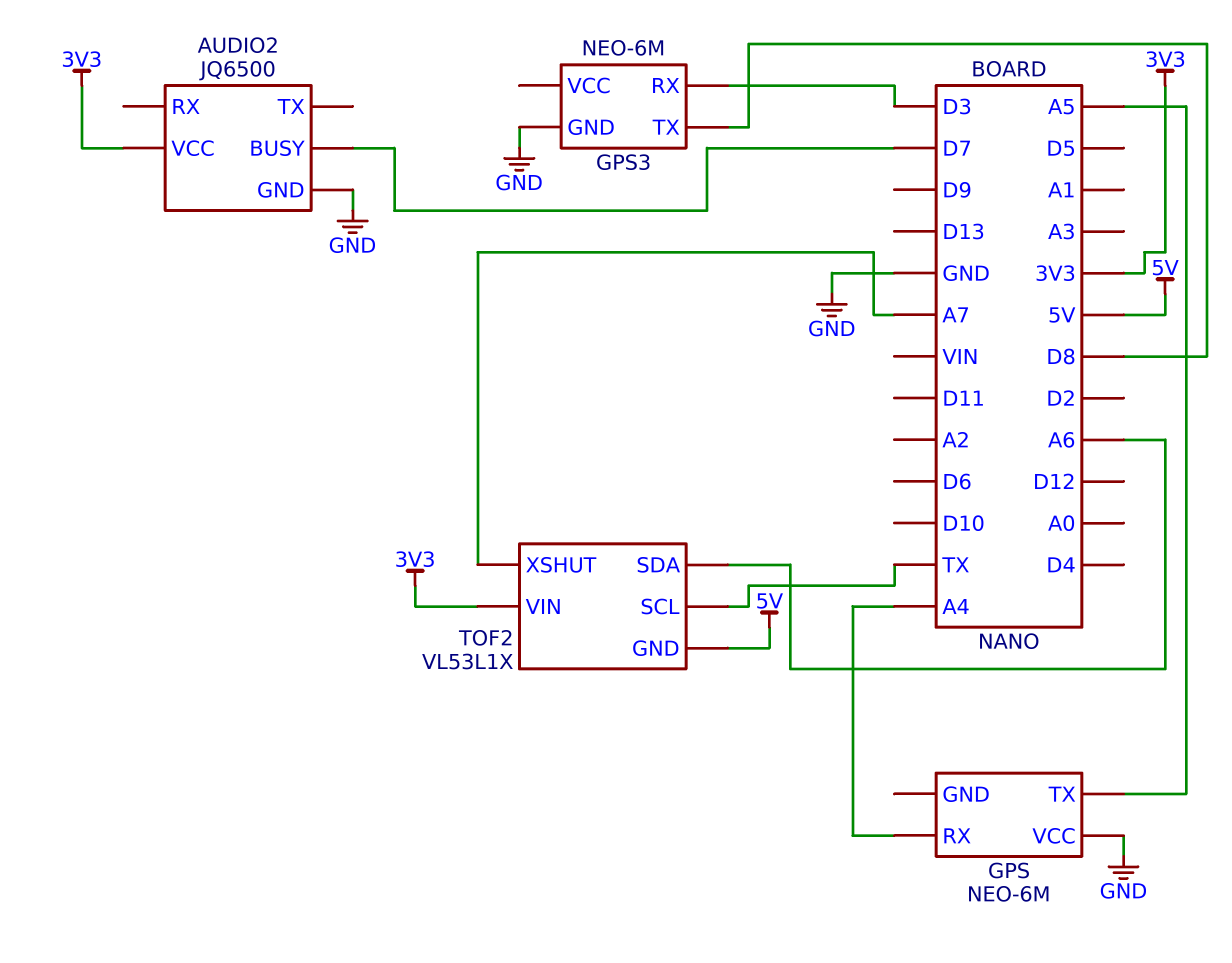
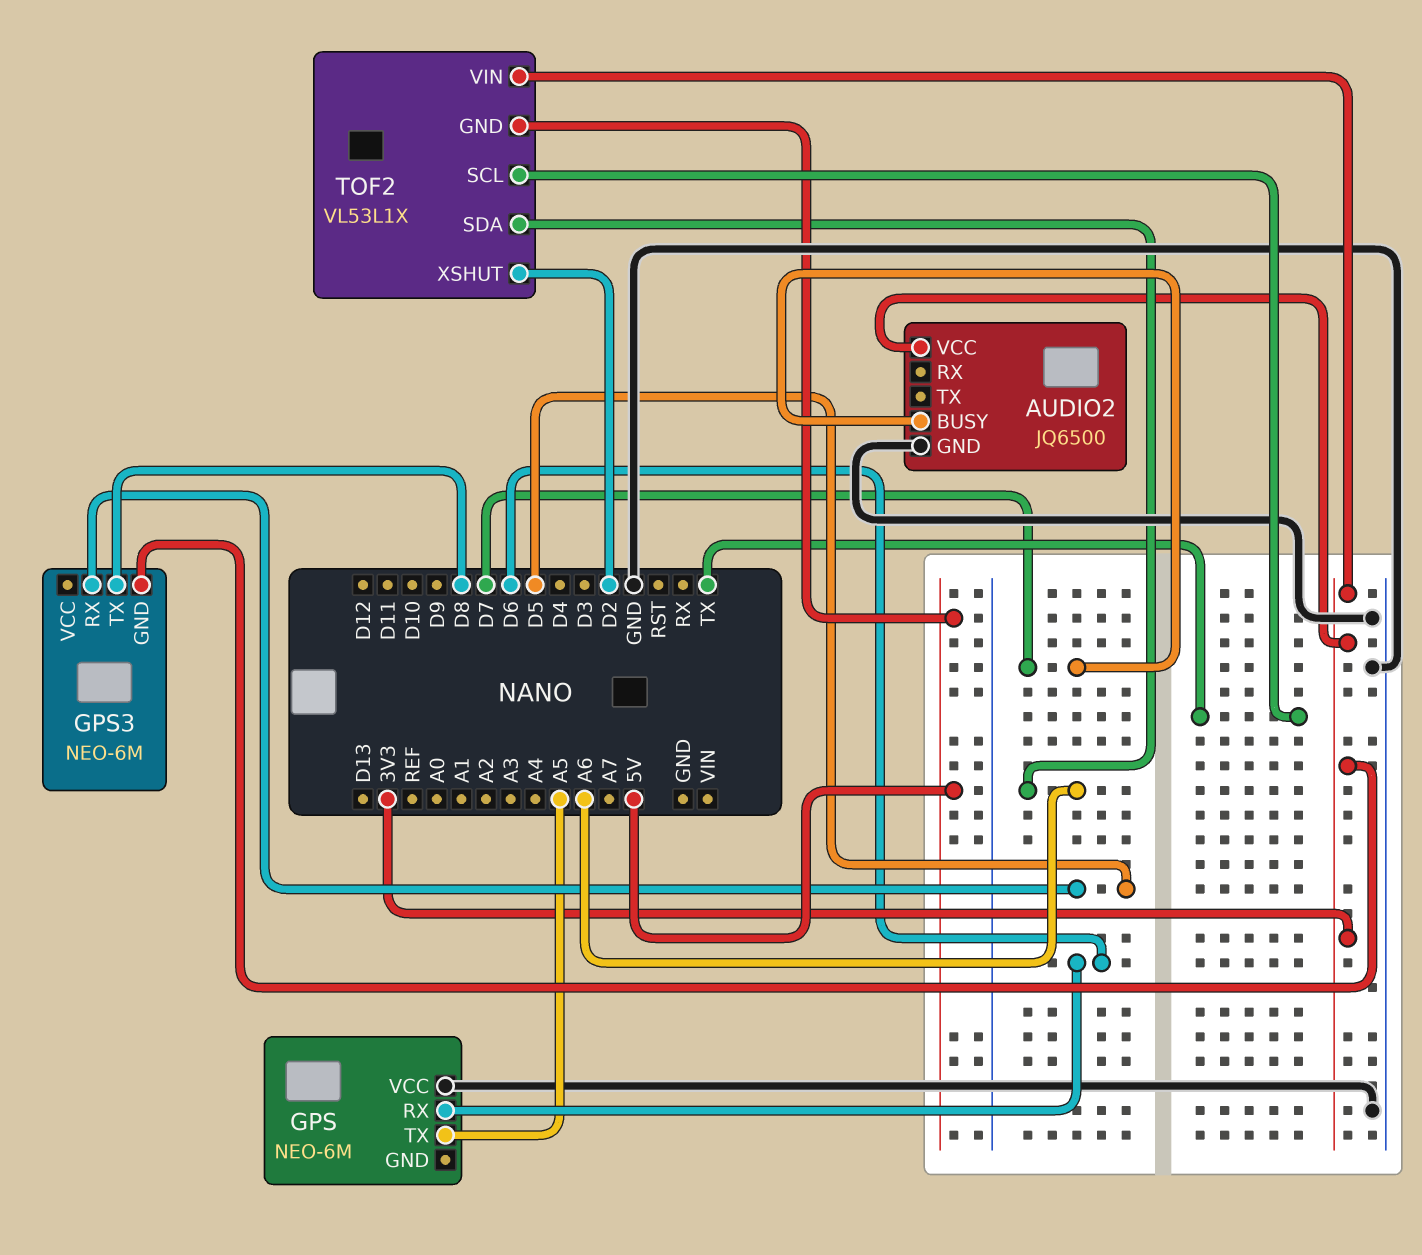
GPS pin RX: A4 -> D6
GPS3 pin GND: GND -> 3V3
GPS3 pin RX: D3 -> D5
TOF2 pin XSHUT: A7 -> D2

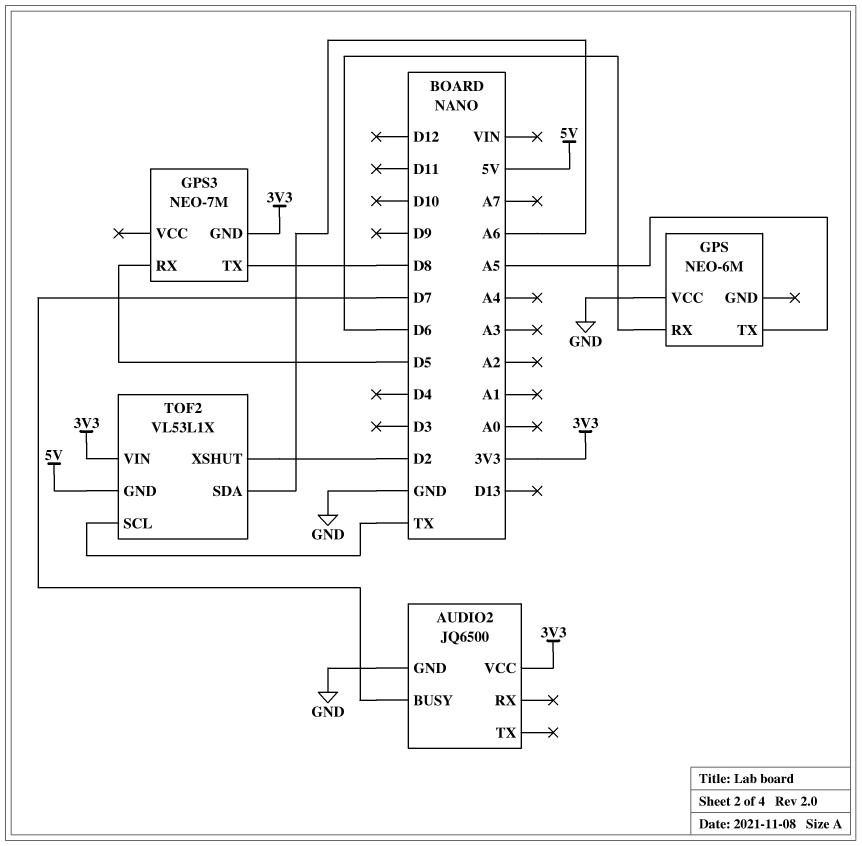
GPS3: NEO-6M -> NEO-7M

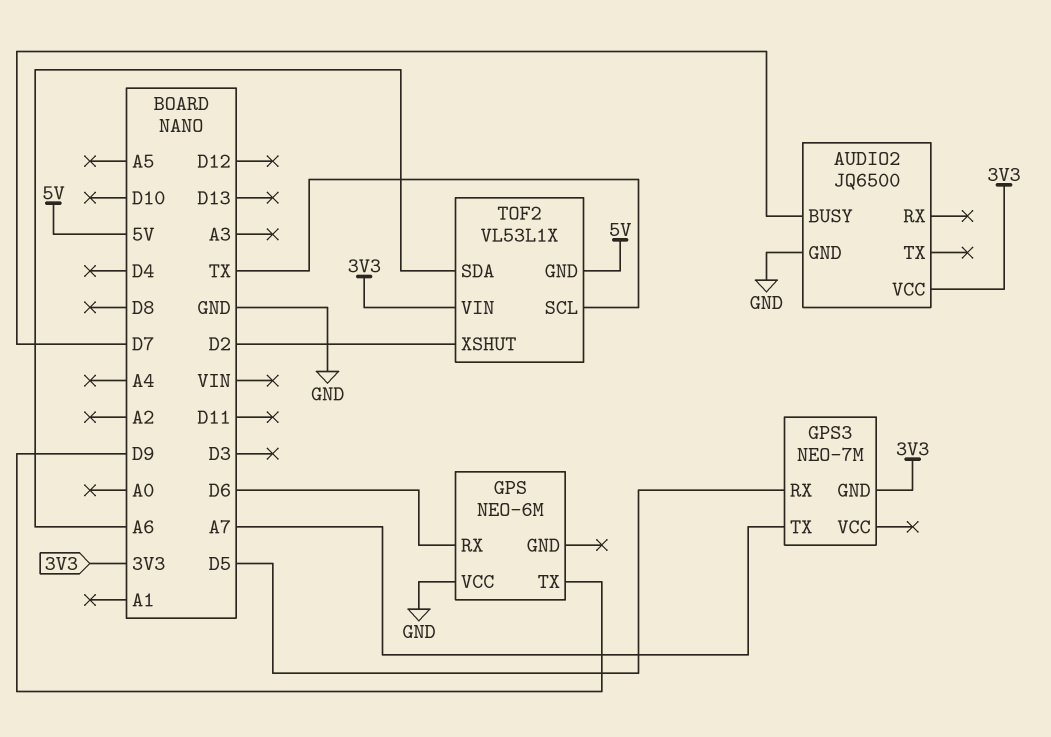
GPS pin TX: A5 -> D9
GPS3 pin TX: D8 -> A7

